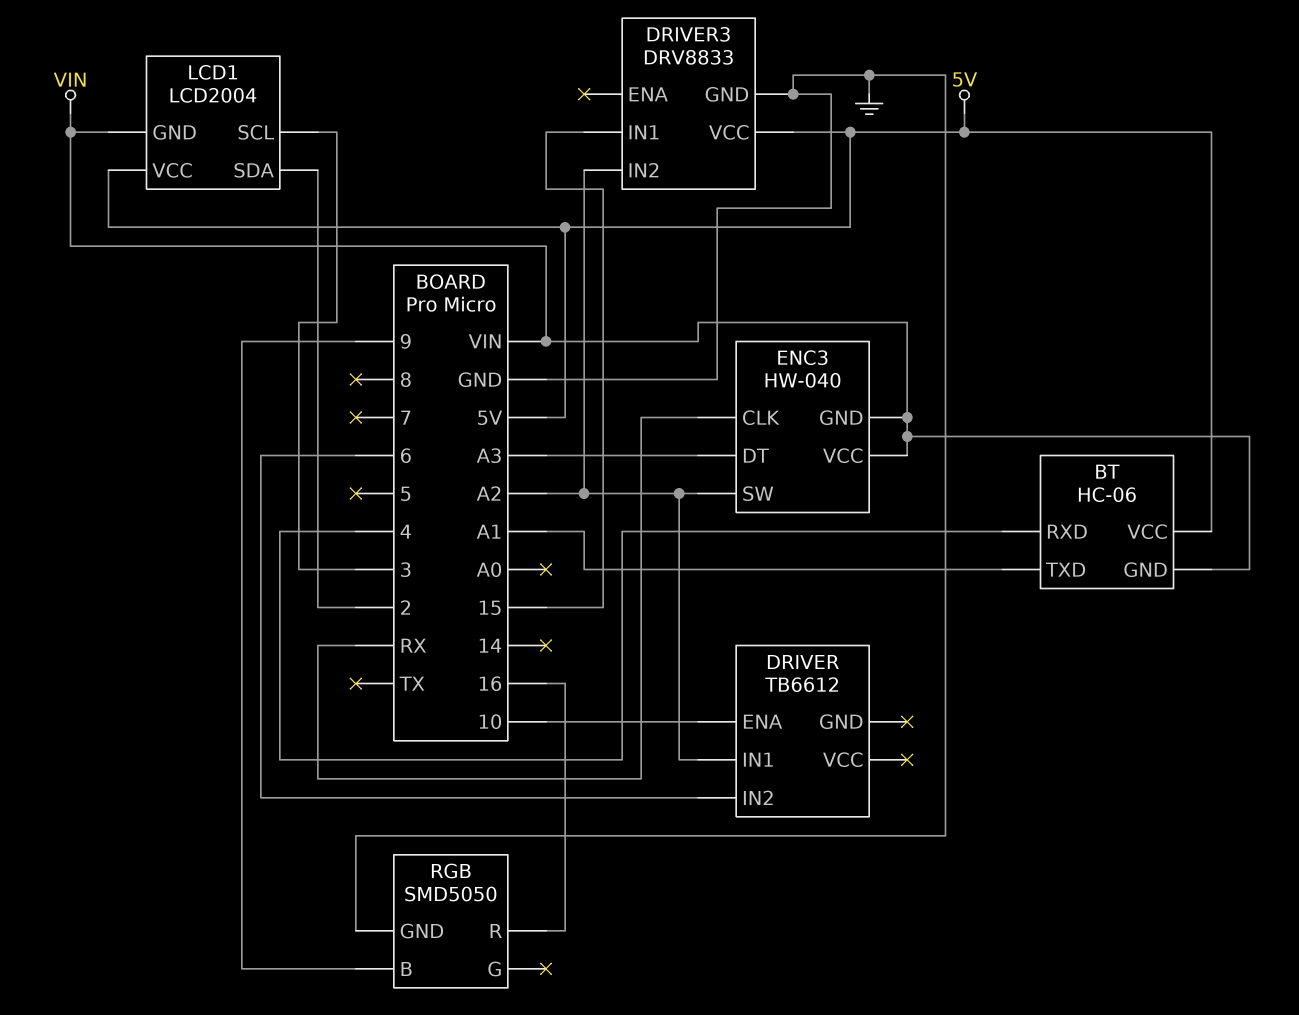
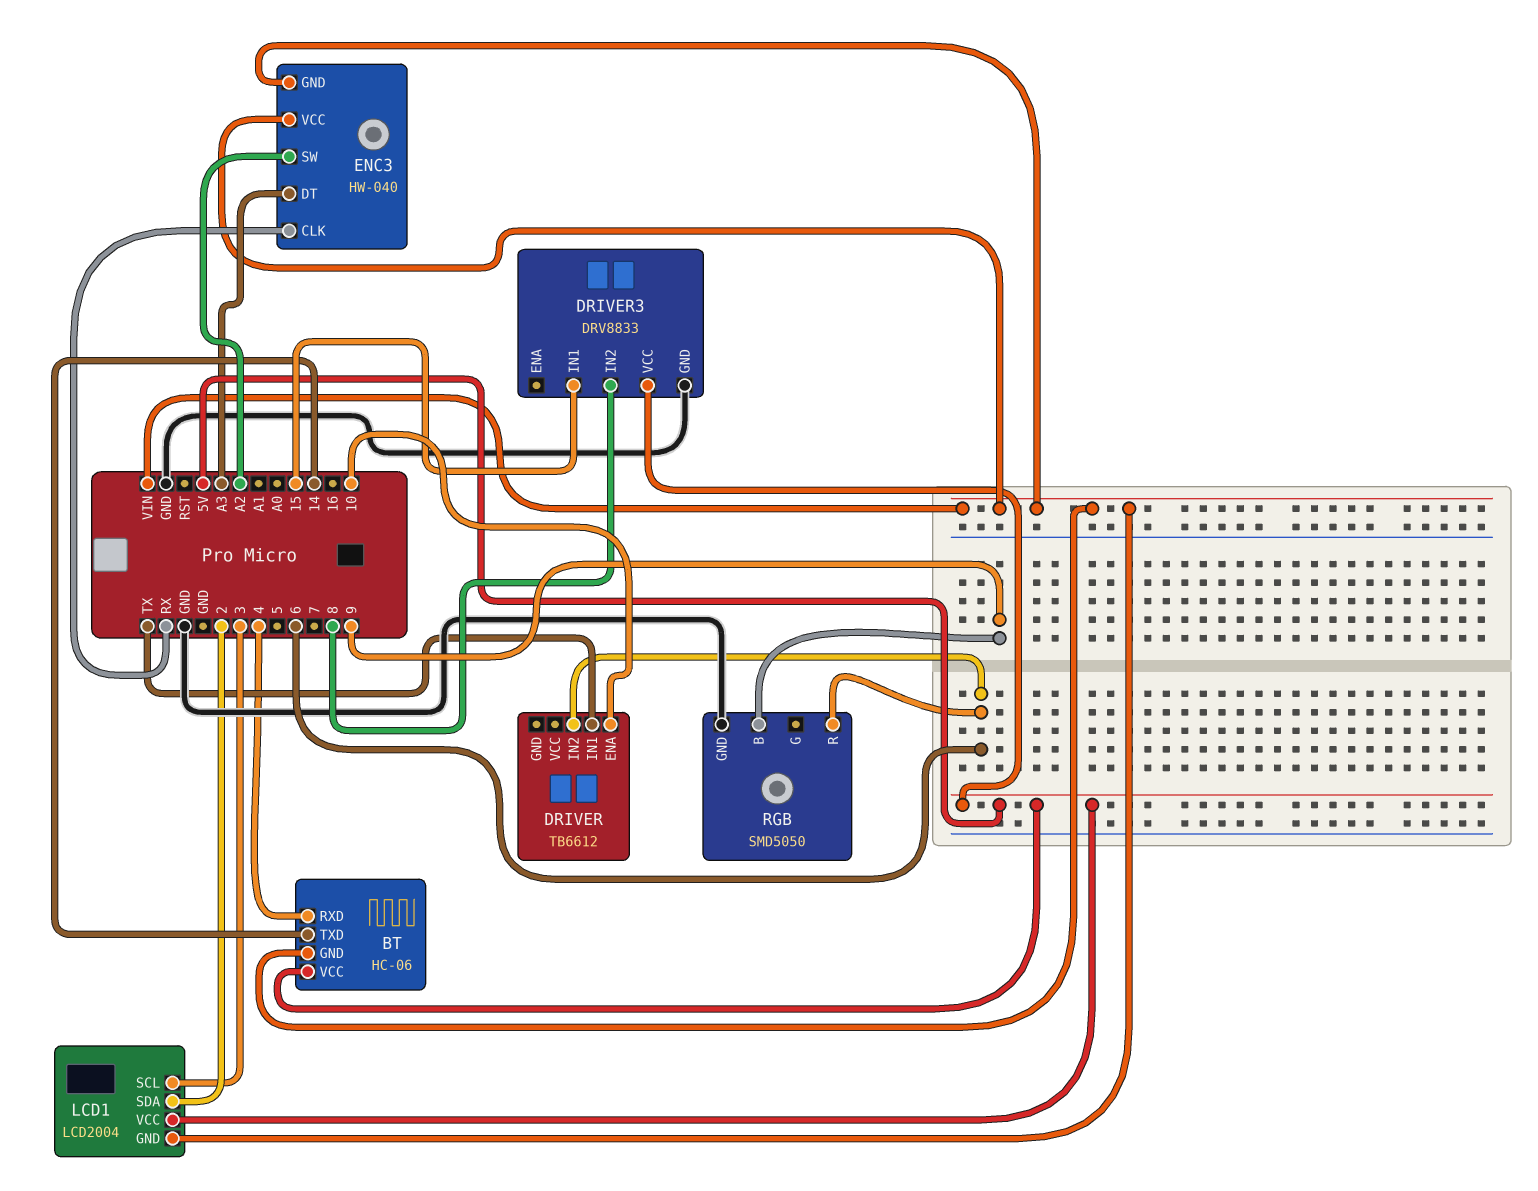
BT pin TXD: A1 -> 14
DRIVER pin IN1: A2 -> TX
DRIVER3 pin IN2: A2 -> 8
RGB pin R: 16 -> 6

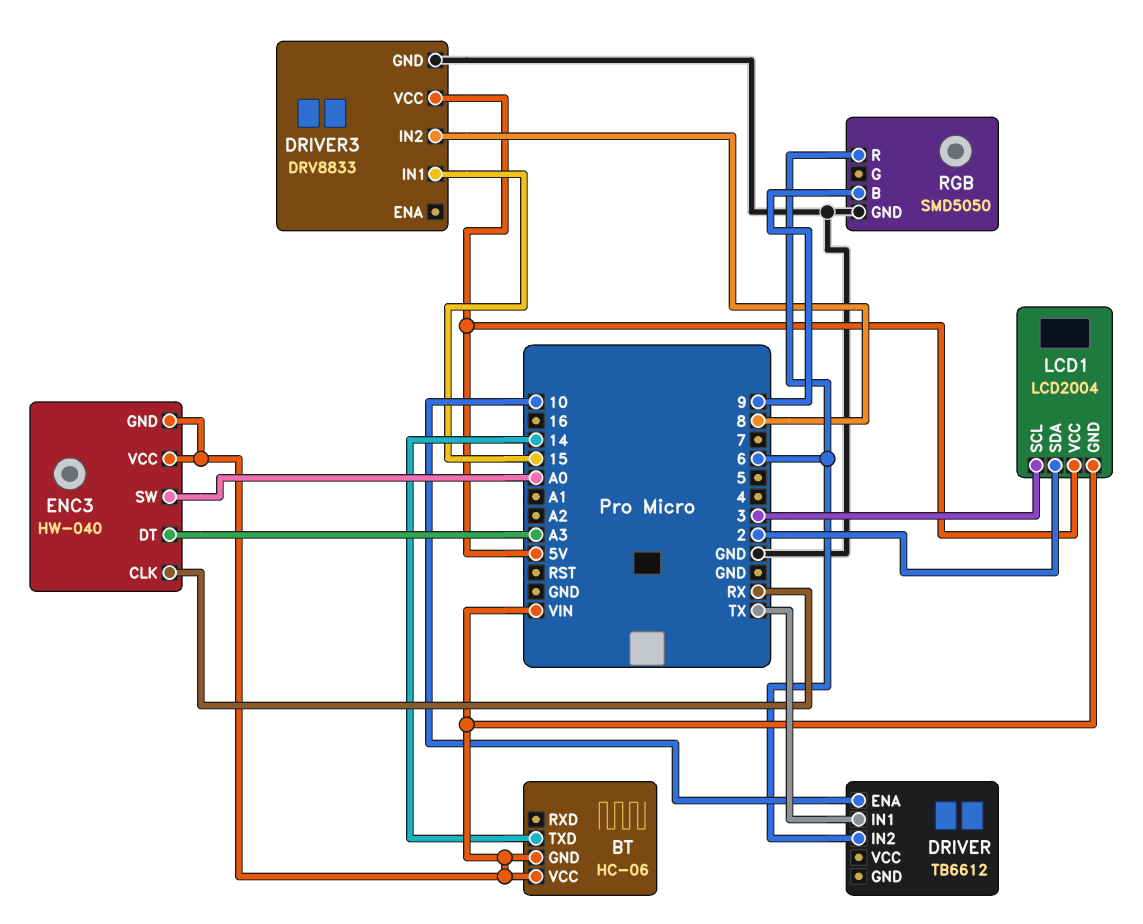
BT pin RXD: 4 -> none
BT pin VCC: 5V -> VIN
ENC3 pin SW: A2 -> A0

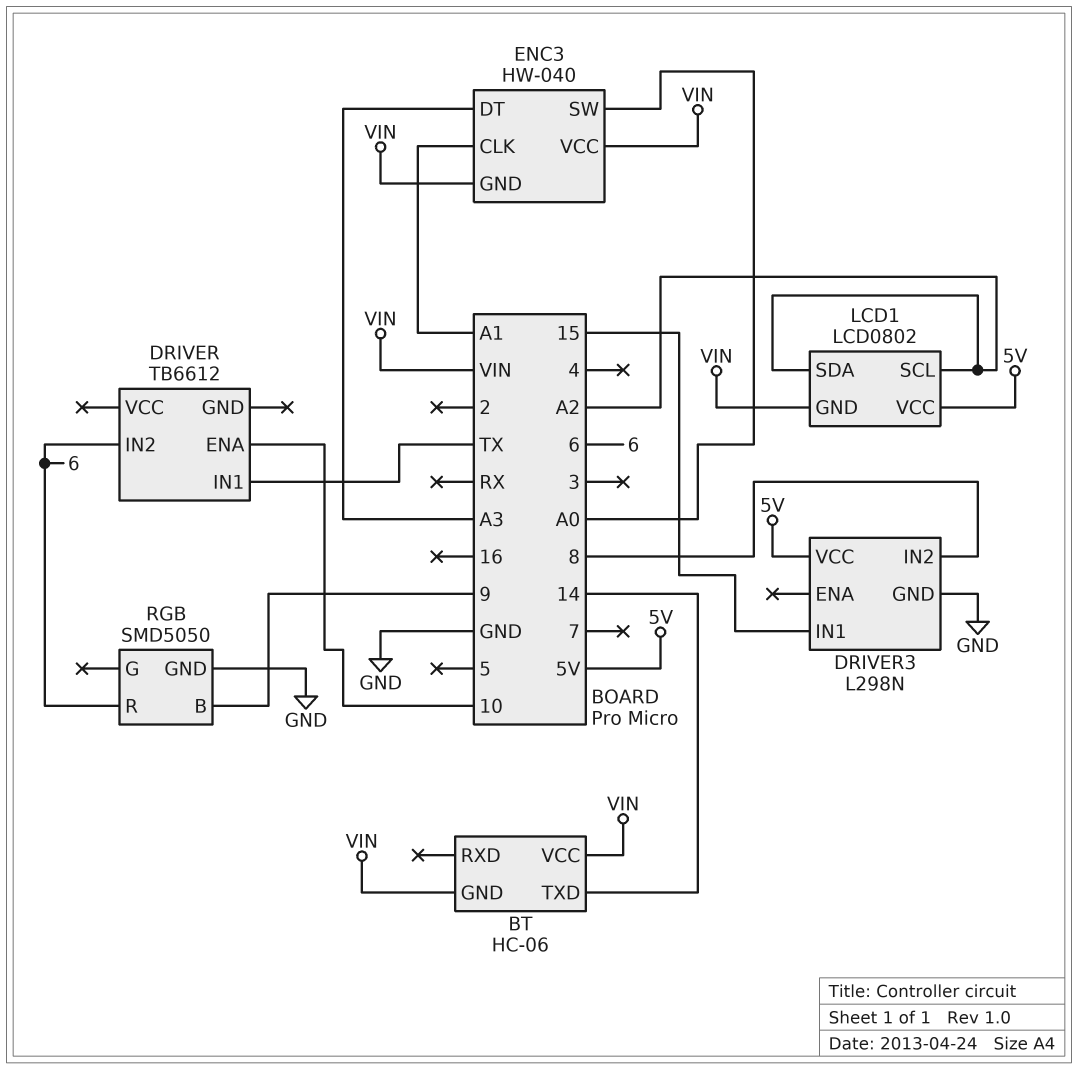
DRIVER3: DRV8833 -> L298N
ENC3 pin CLK: RX -> A1
LCD1: LCD2004 -> LCD0802
LCD1 pin SCL: 3 -> A2
LCD1 pin SDA: 2 -> A2

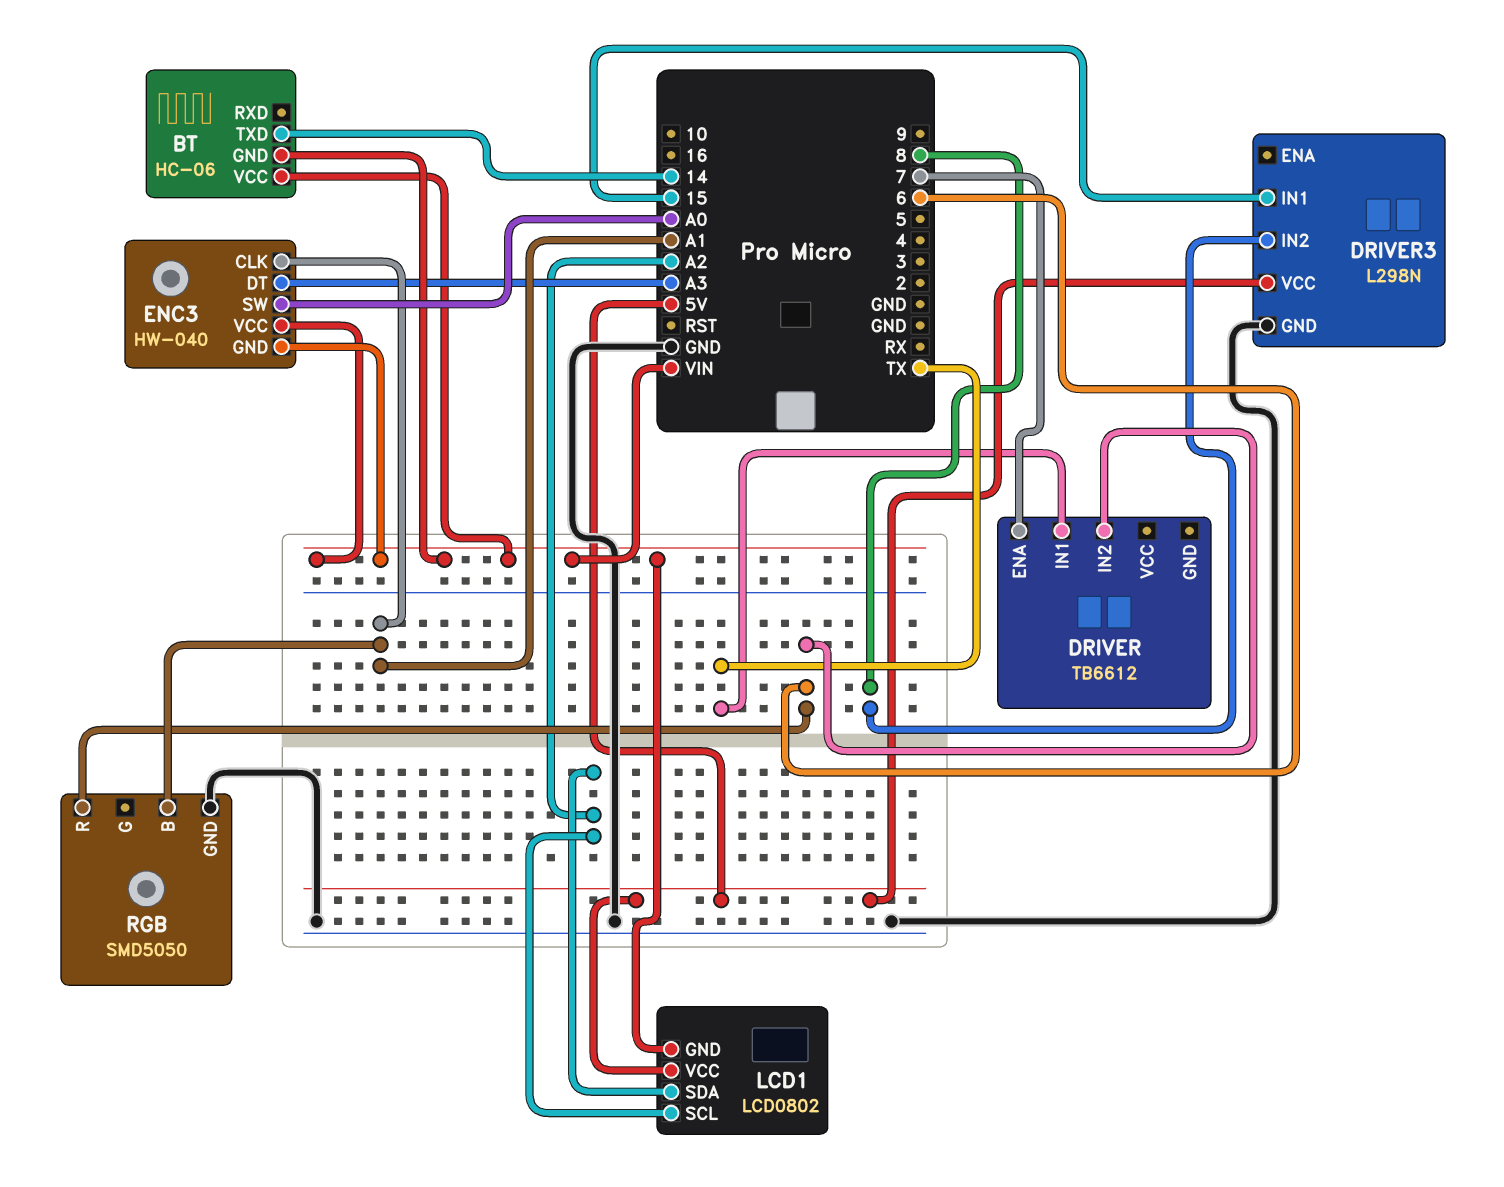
DRIVER pin ENA: 10 -> 7
RGB pin B: 9 -> A1

